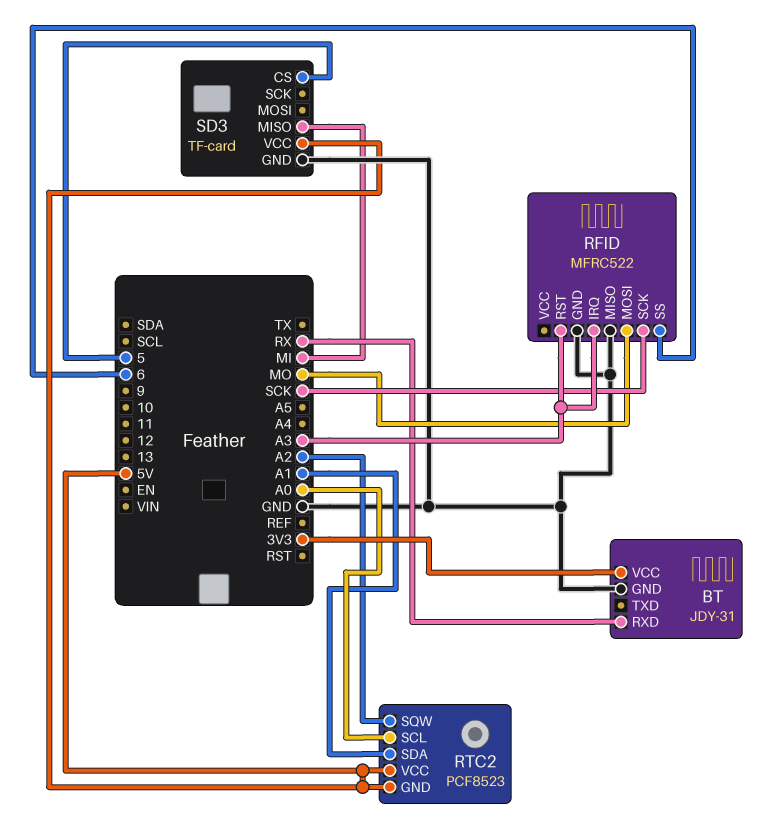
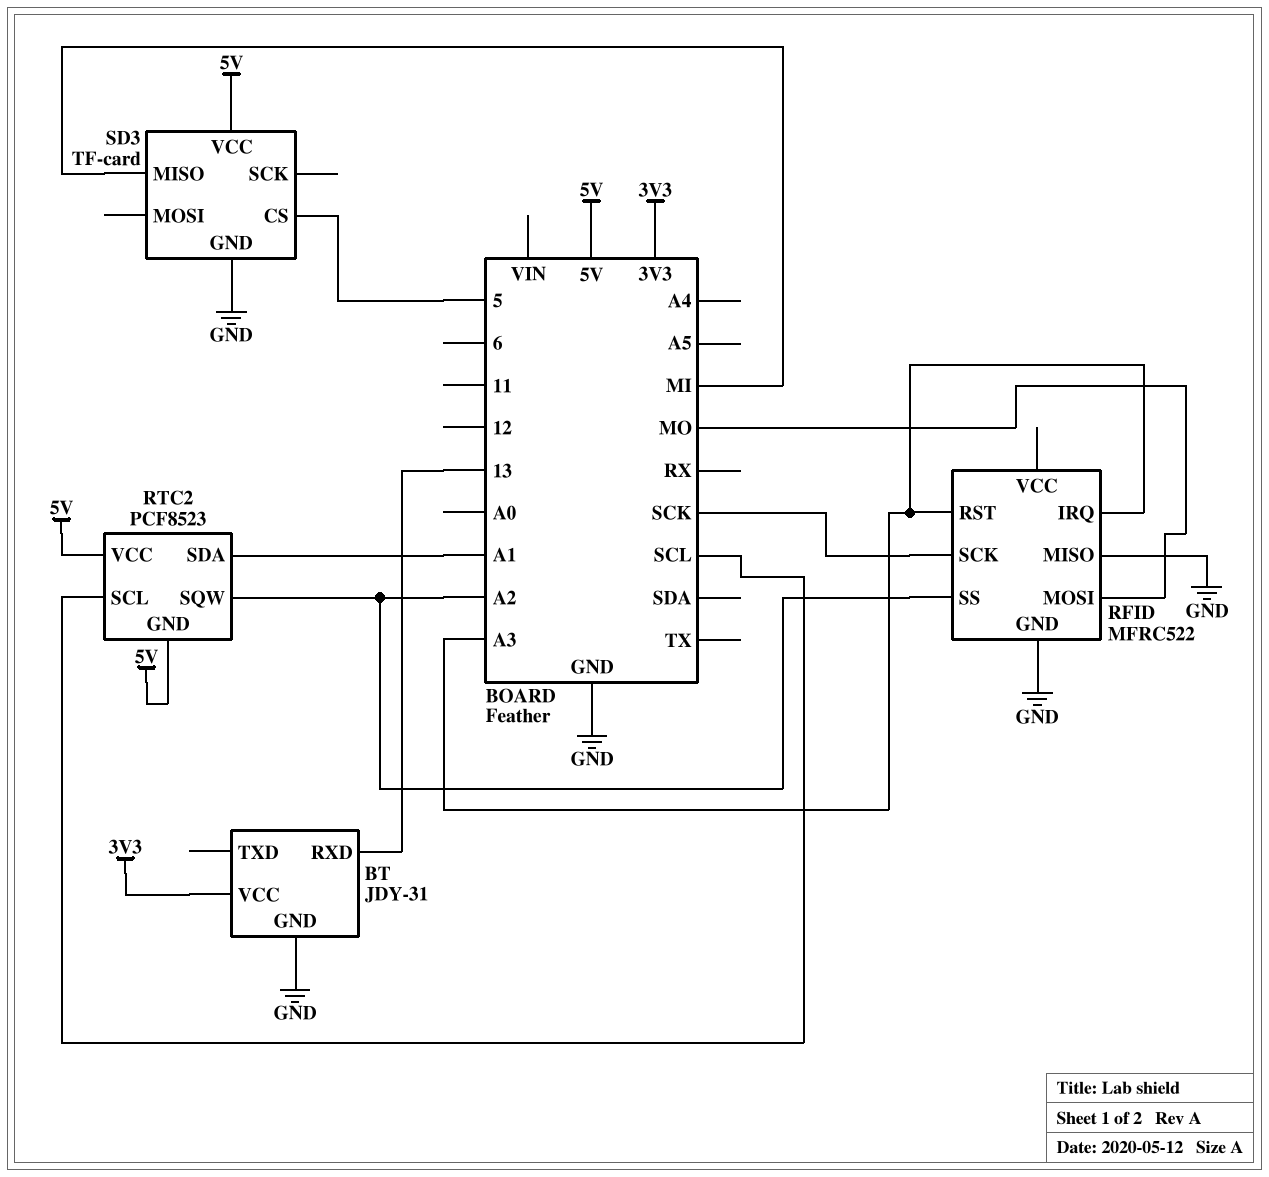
BT pin RXD: RX -> 13
RFID pin SS: 6 -> A2
RTC2 pin SCL: A0 -> SCL

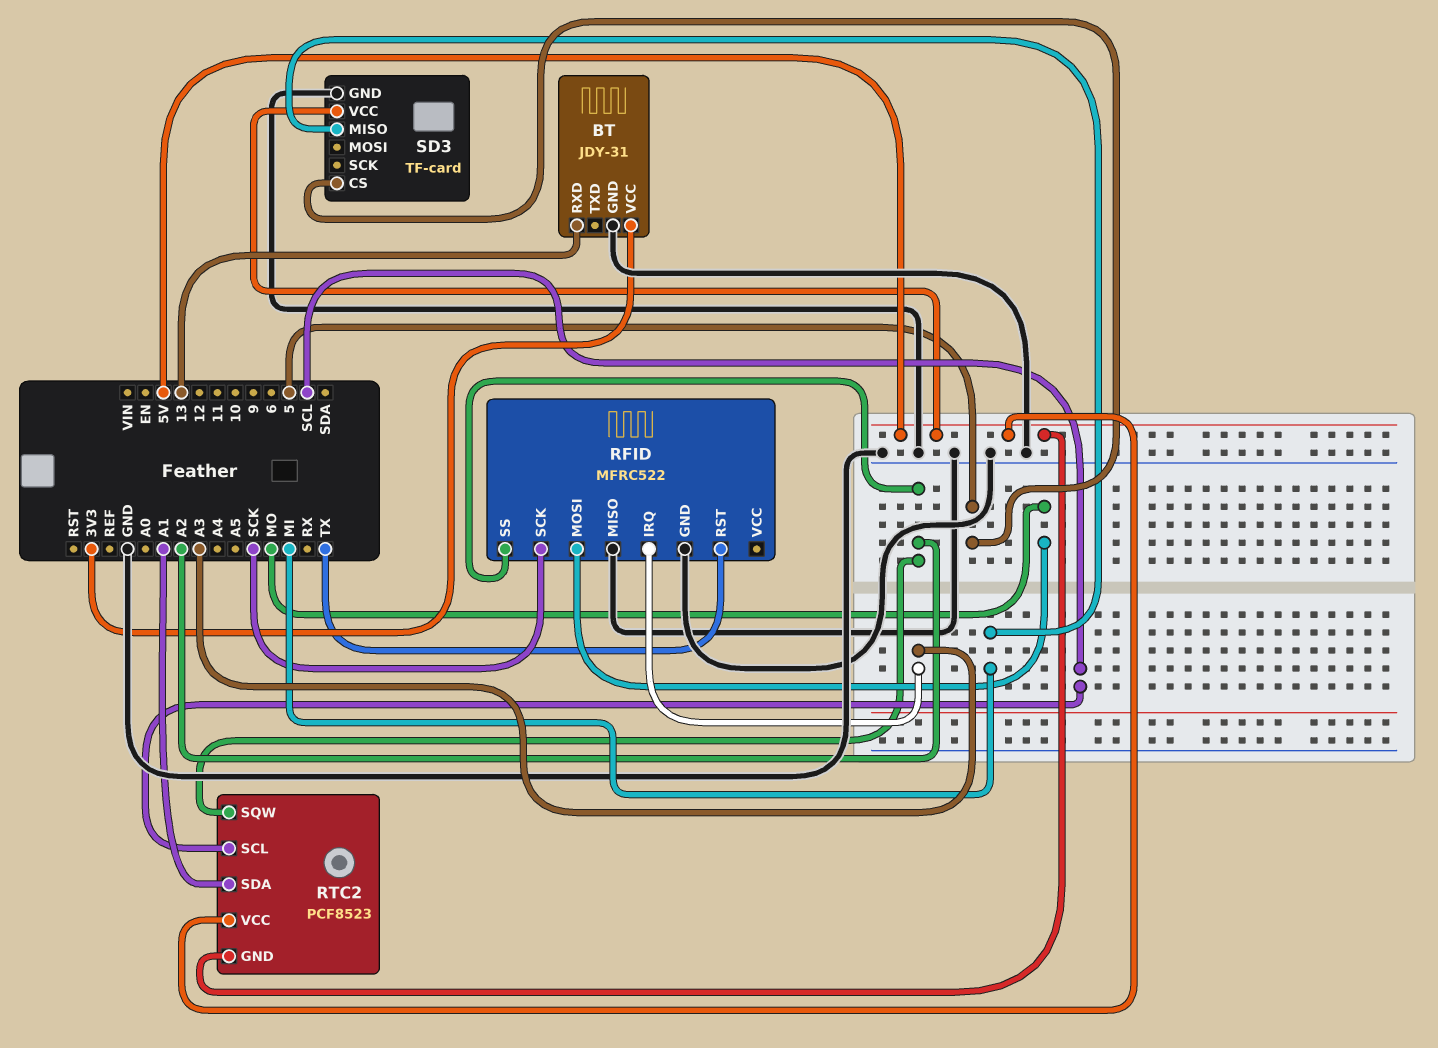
RFID pin RST: A3 -> TX

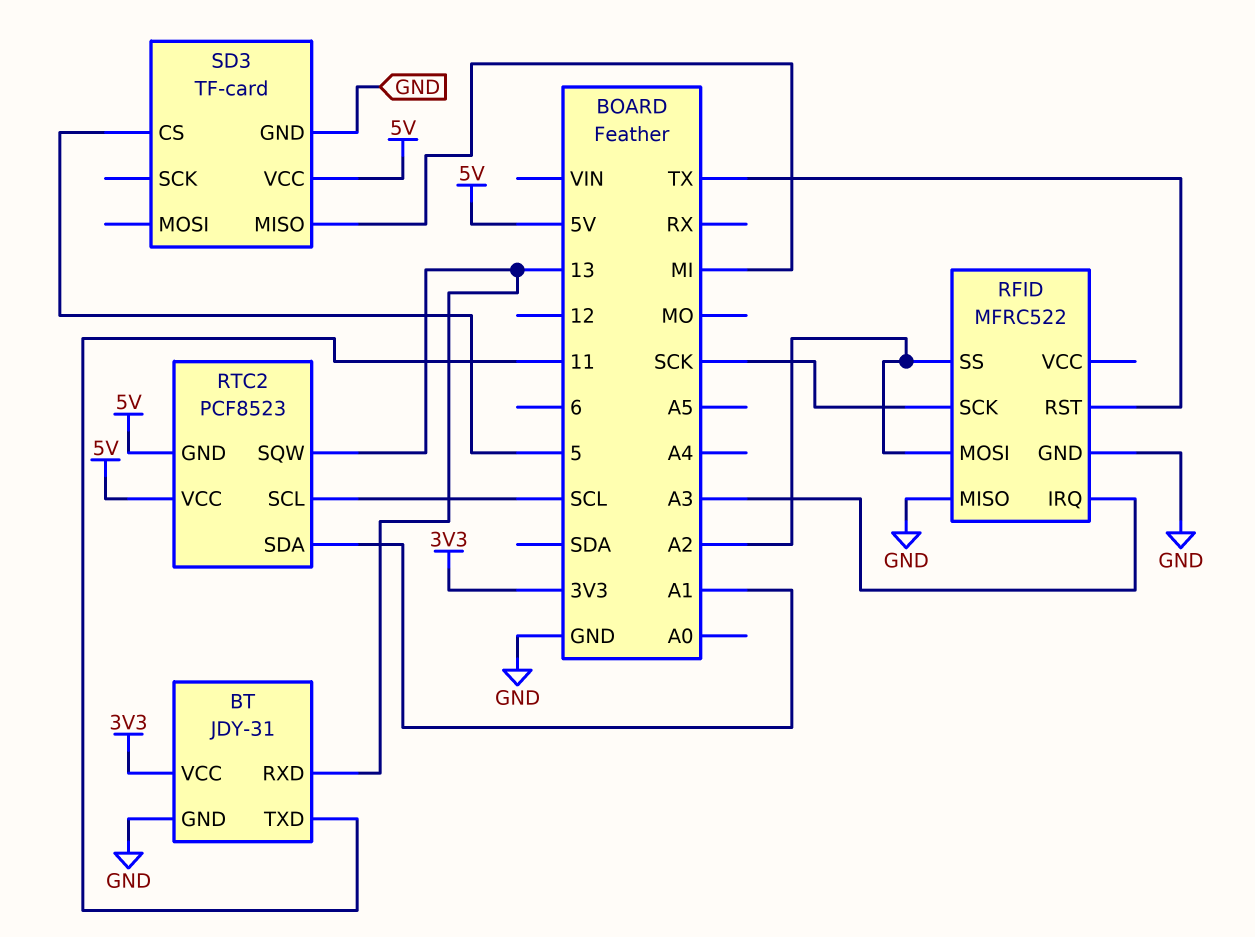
BT pin TXD: none -> 11
RFID pin MOSI: MO -> A2
RTC2 pin SQW: A2 -> 13

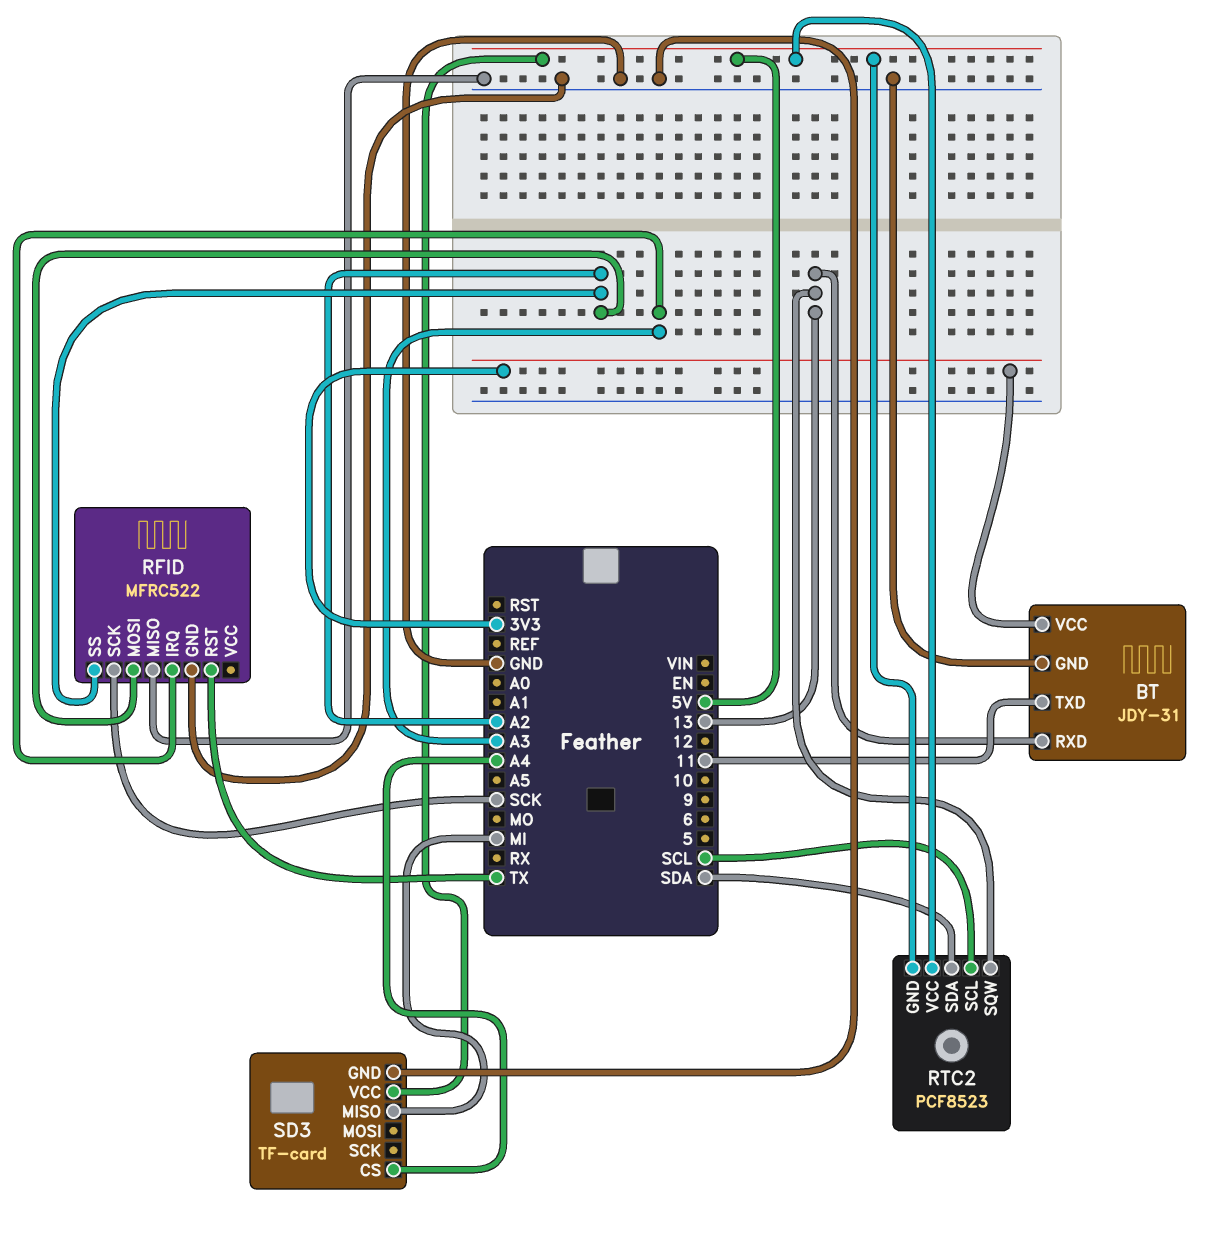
RTC2 pin SDA: A1 -> SDA
SD3 pin CS: 5 -> A4

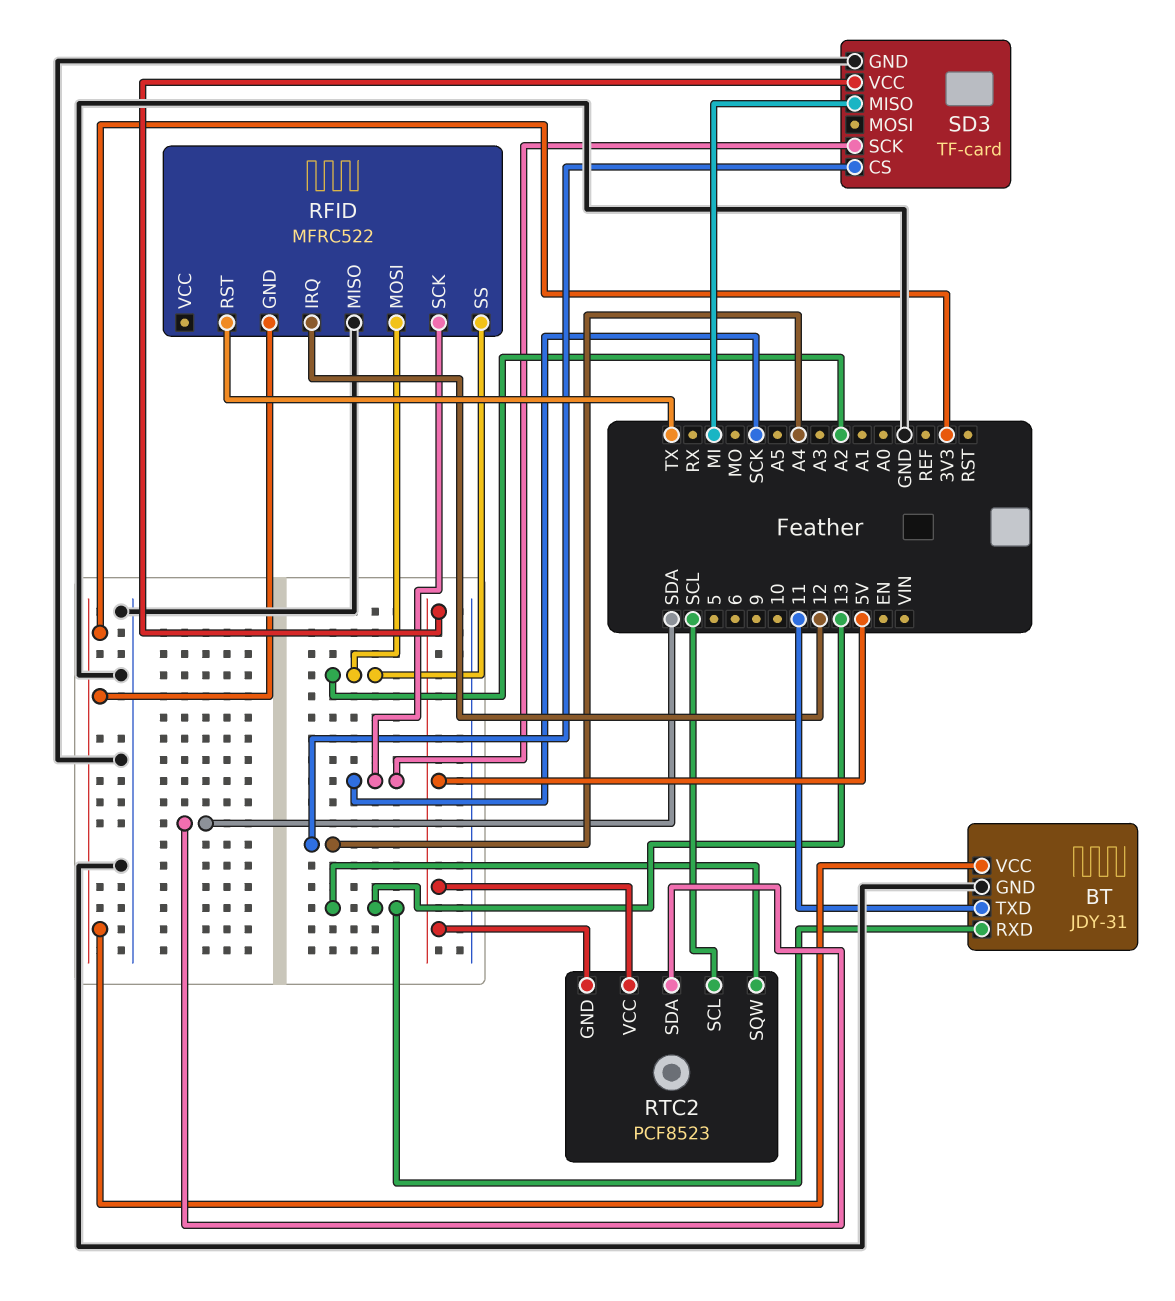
RFID pin GND: GND -> 3V3
RFID pin IRQ: A3 -> 12
SD3 pin SCK: none -> SCK

